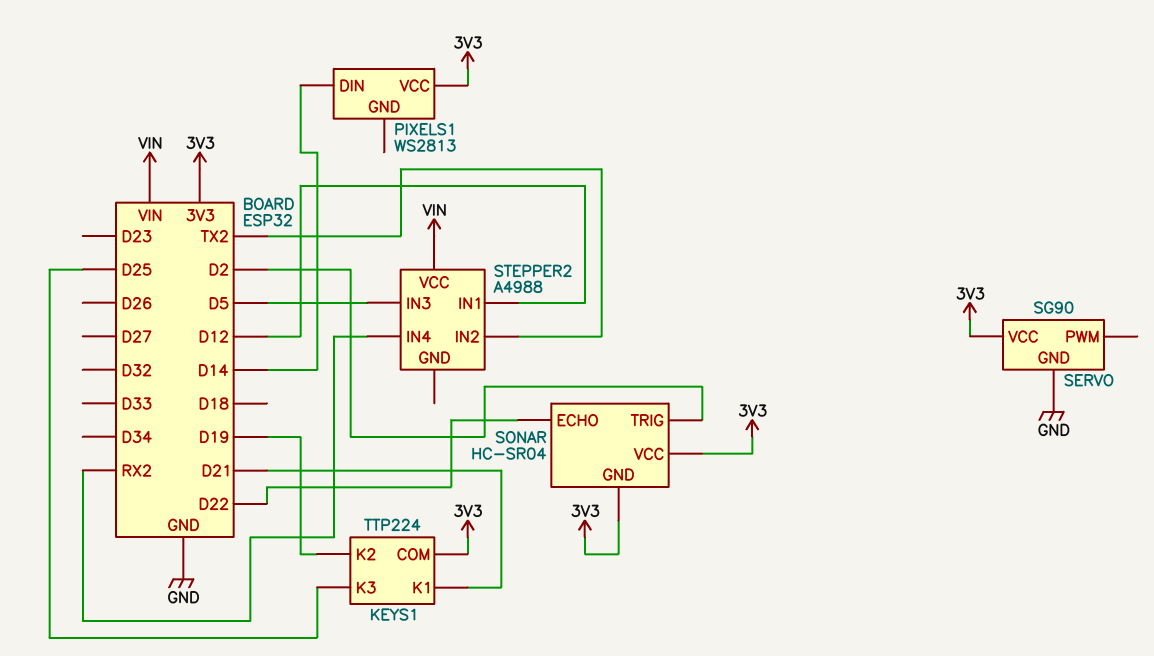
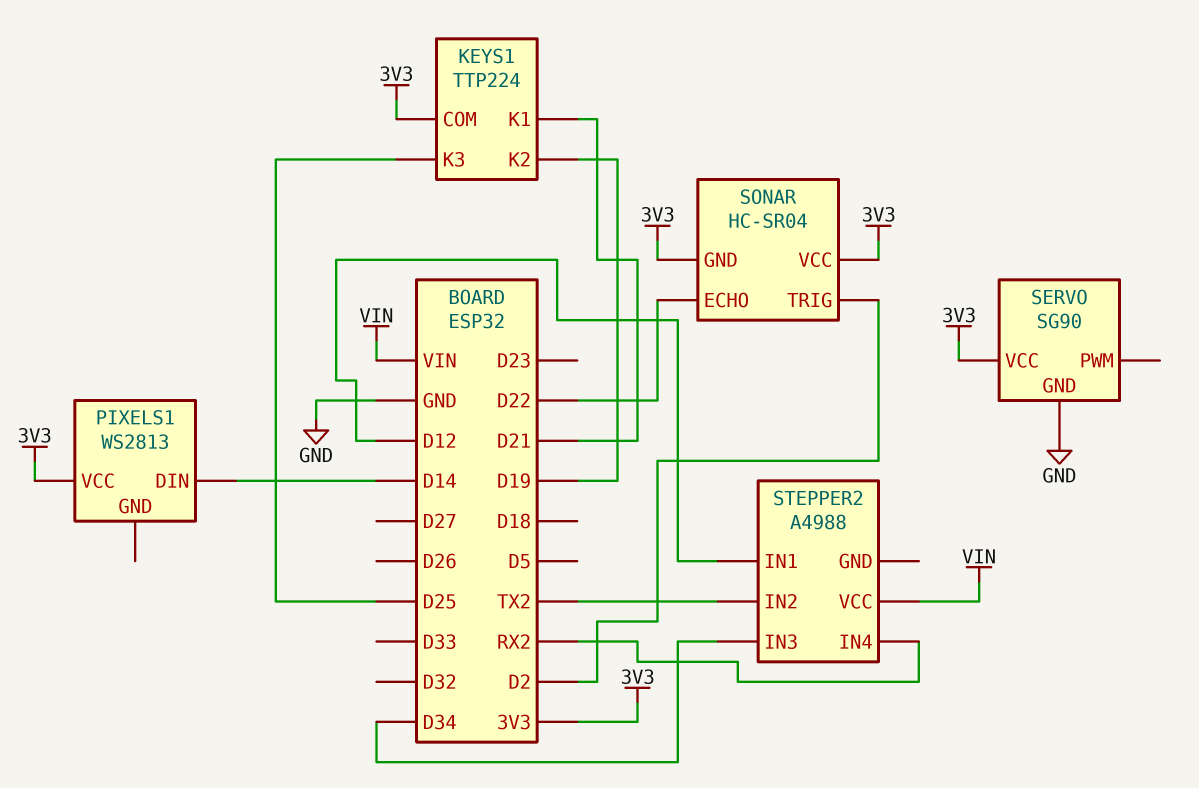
STEPPER2 pin IN3: D5 -> D34

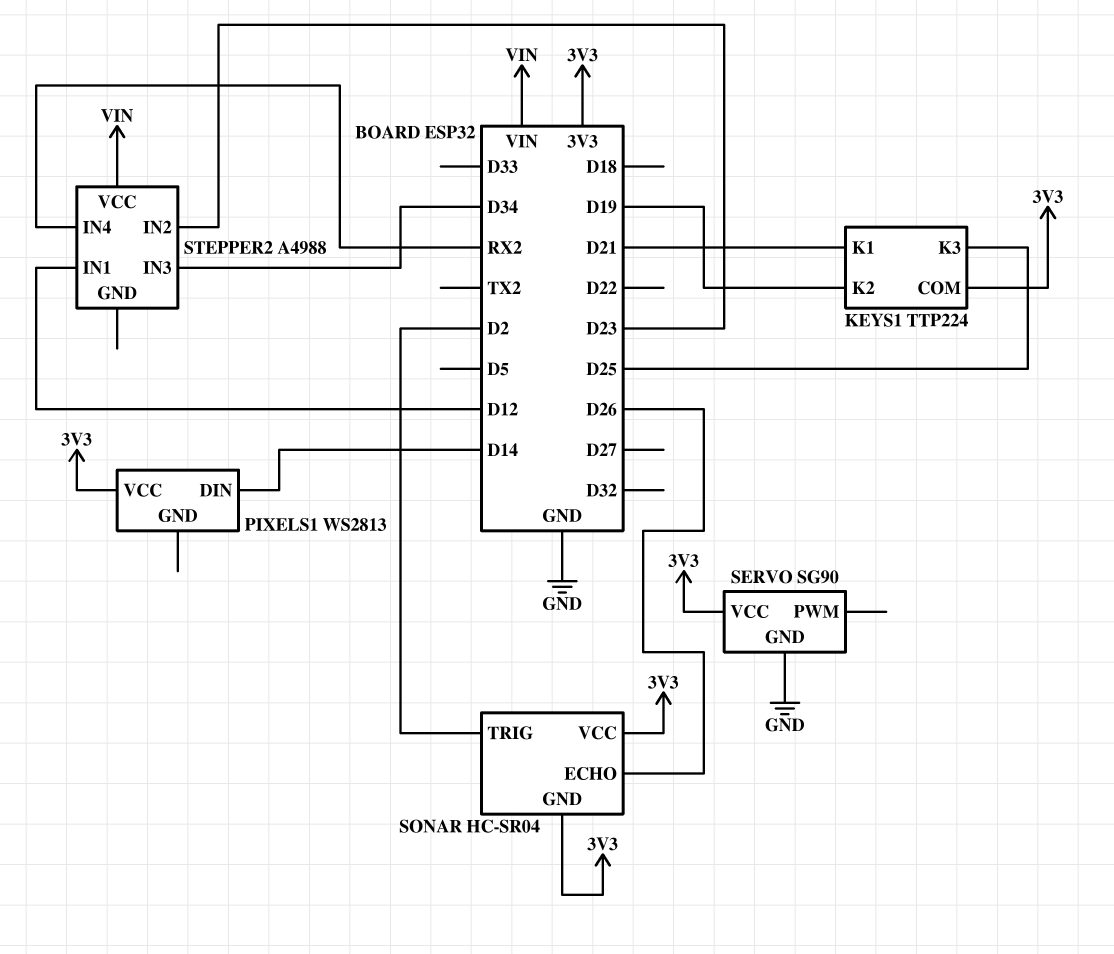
SONAR pin ECHO: D22 -> D26
STEPPER2 pin IN2: TX2 -> D23

